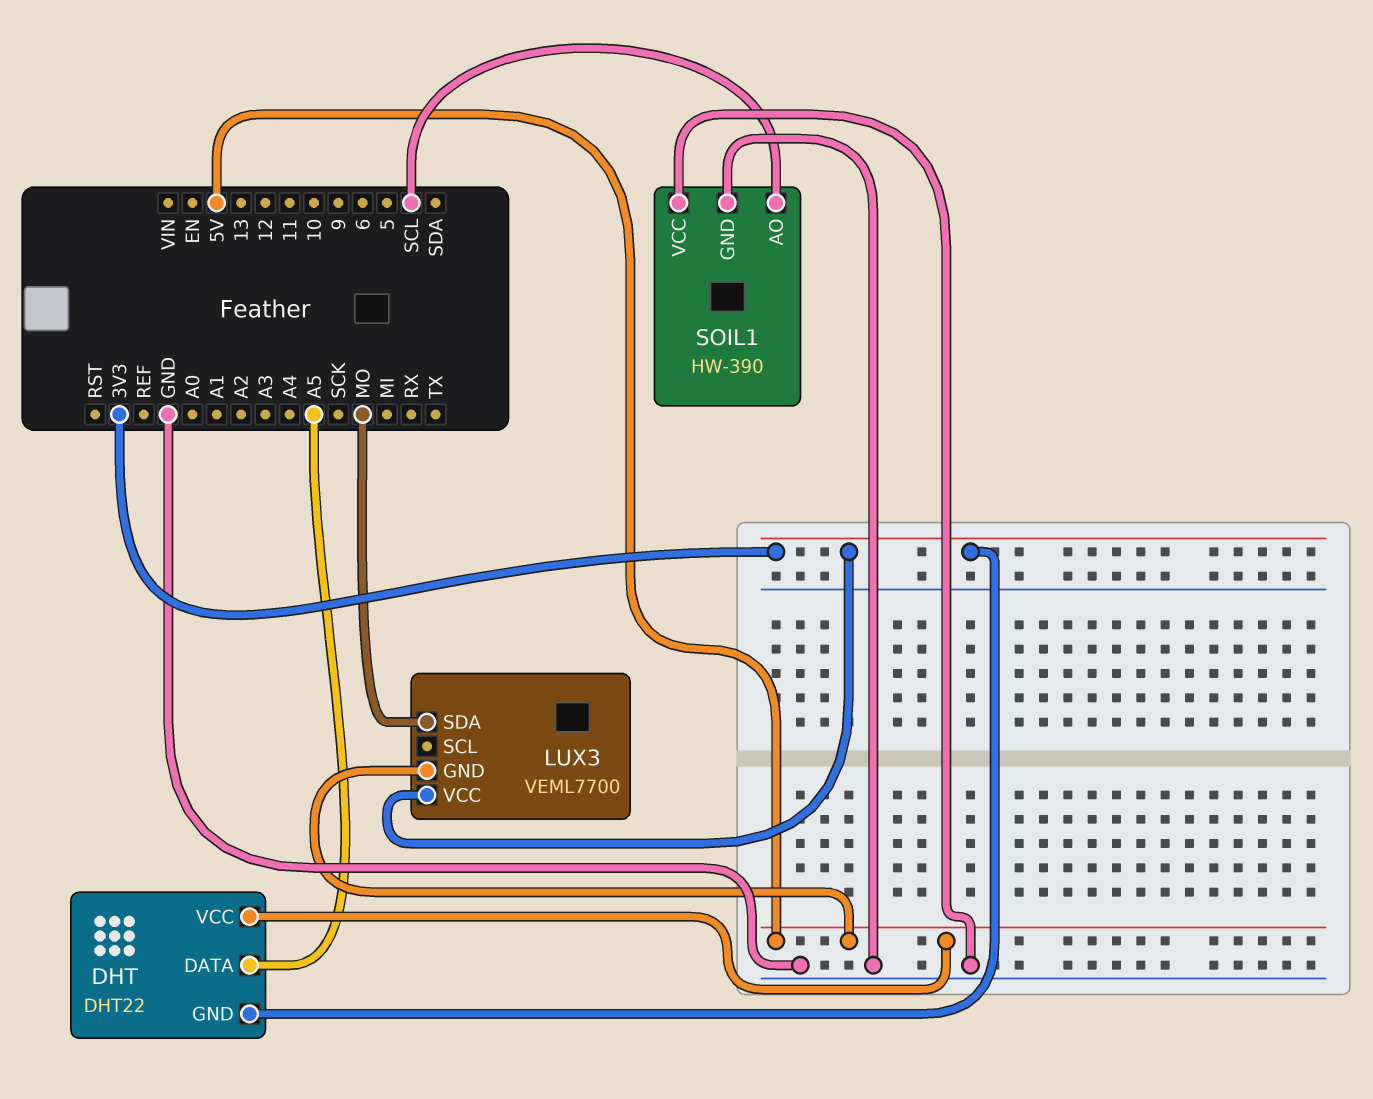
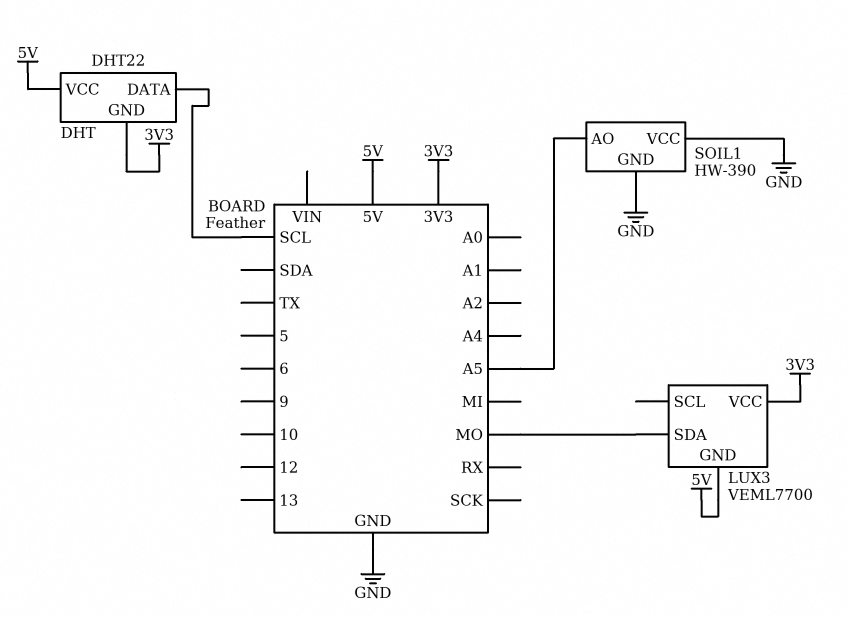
DHT pin DATA: A5 -> SCL
SOIL1 pin AO: SCL -> A5

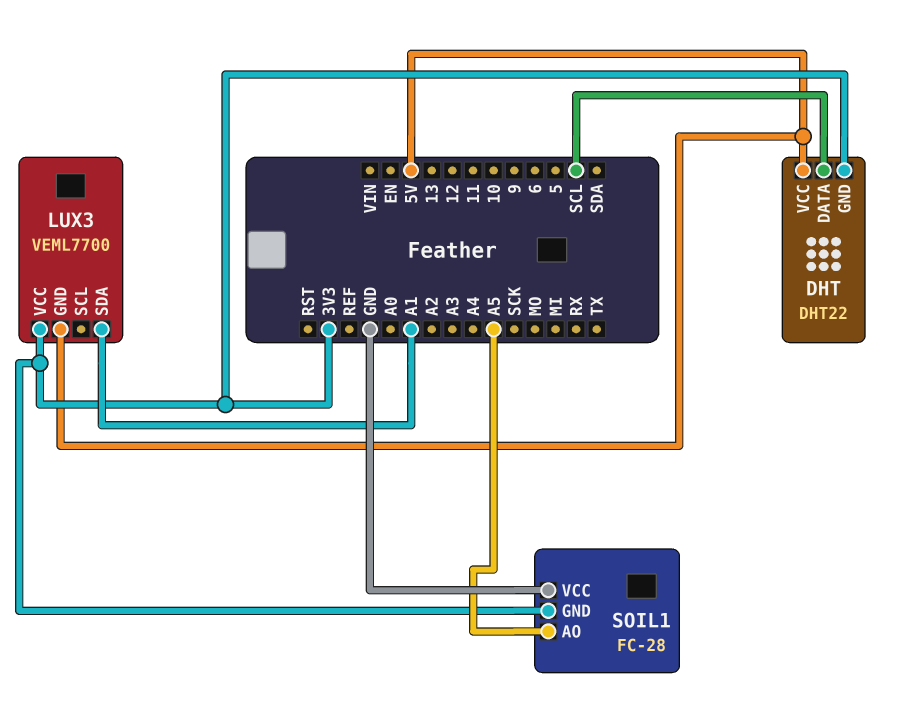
LUX3 pin SDA: MO -> A1
SOIL1: HW-390 -> FC-28
SOIL1 pin GND: GND -> 3V3

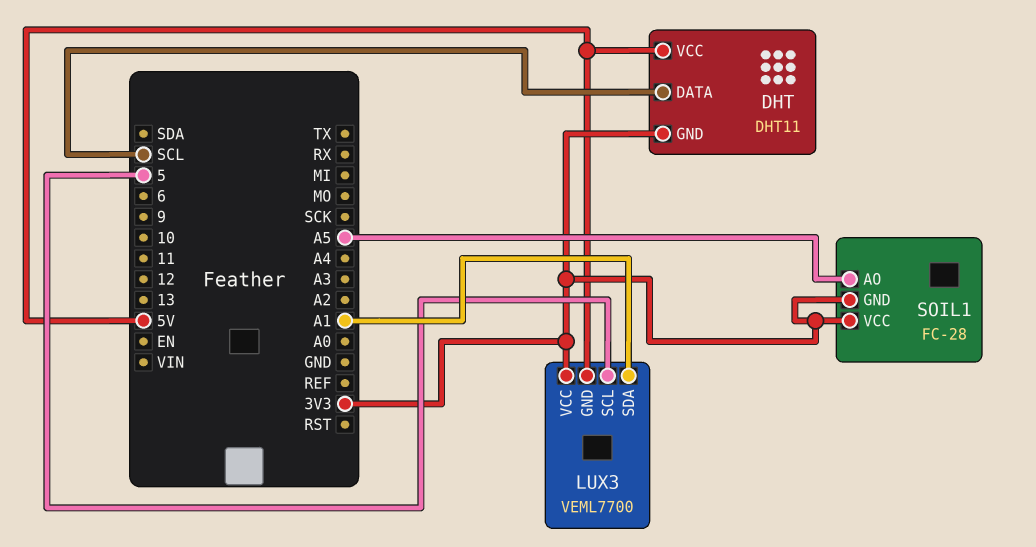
DHT: DHT22 -> DHT11
LUX3 pin SCL: none -> 5
SOIL1 pin VCC: GND -> 3V3

